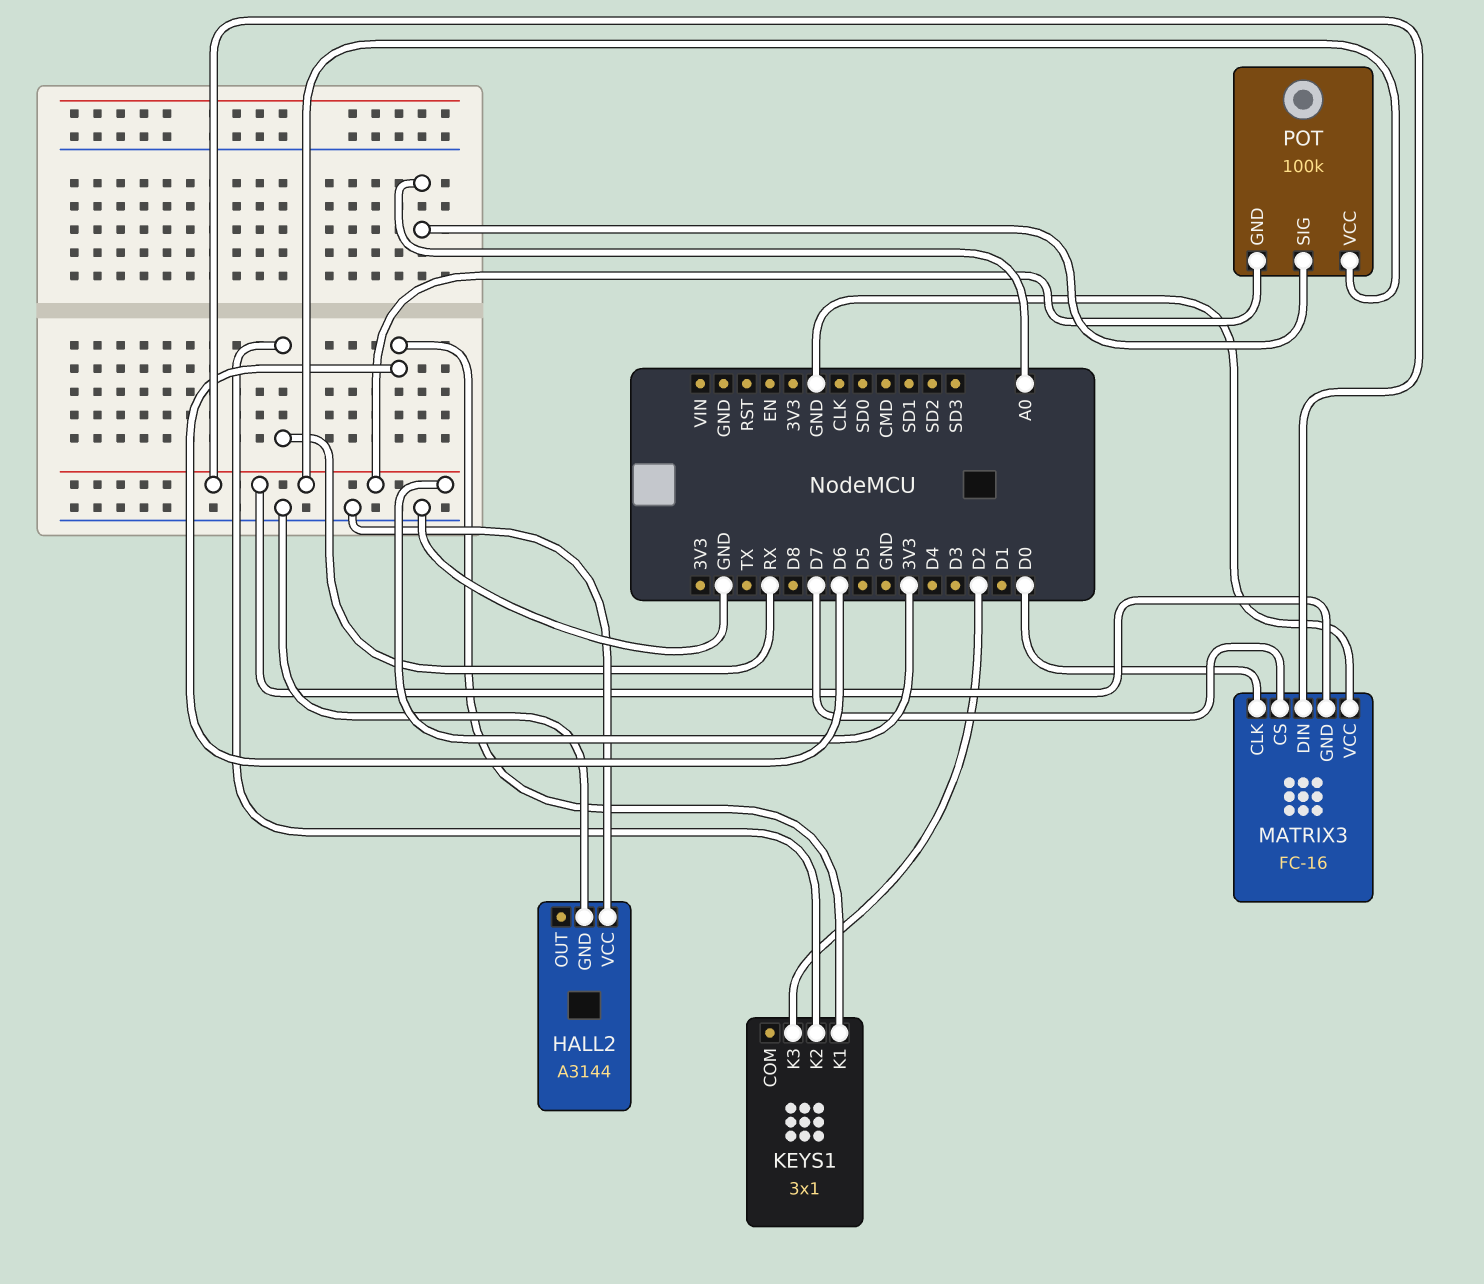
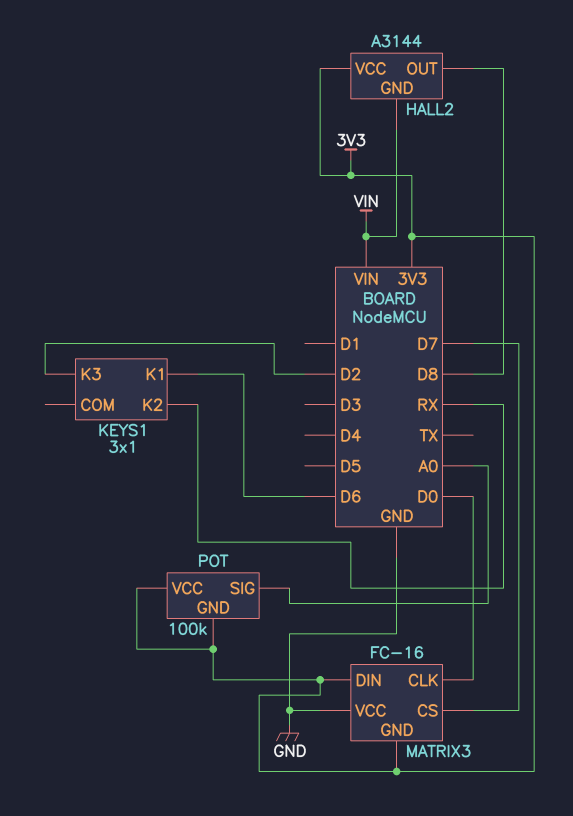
HALL2 pin GND: GND -> VIN
HALL2 pin OUT: none -> D8
HALL2 pin VCC: GND -> 3V3

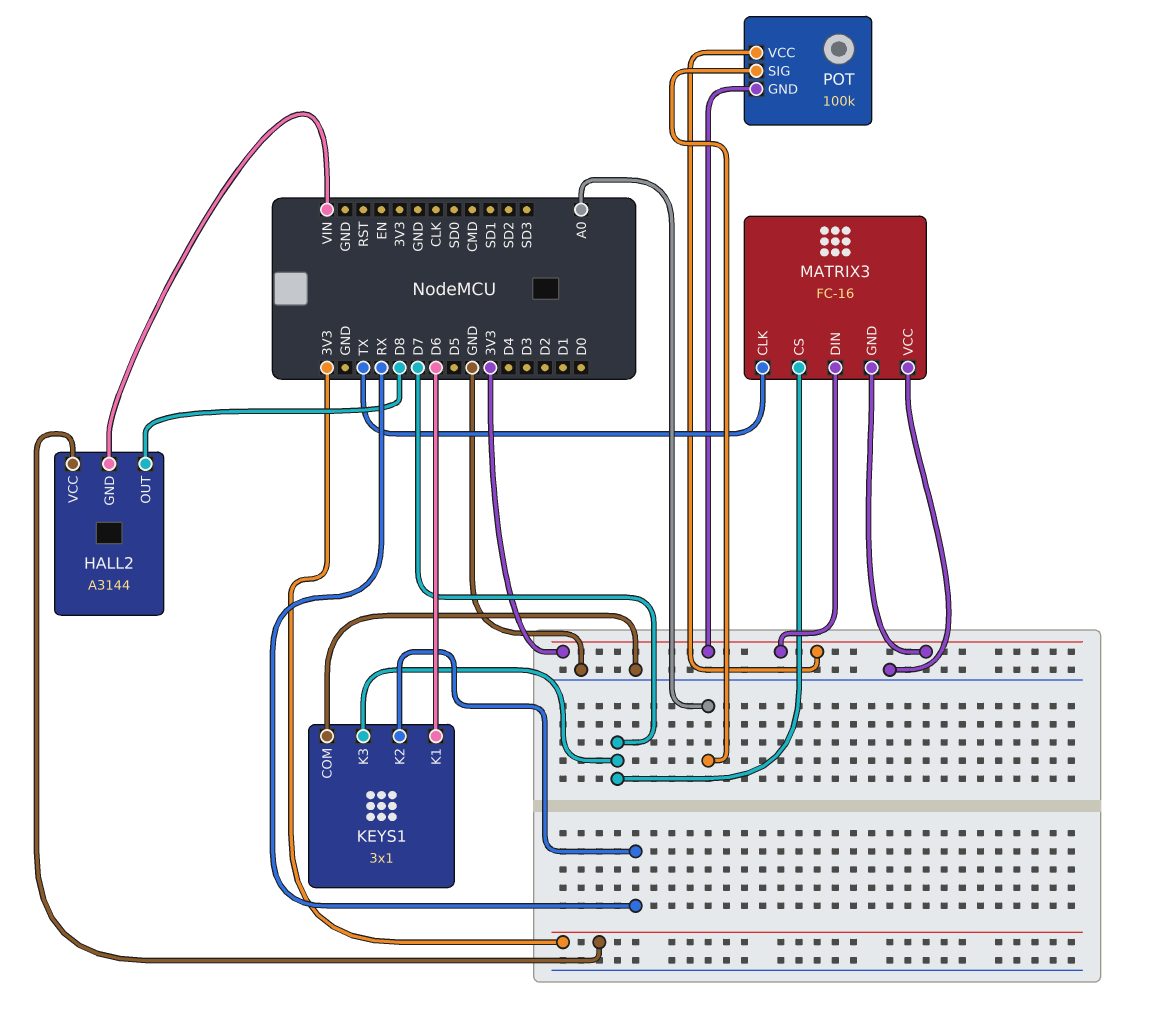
KEYS1 pin COM: none -> GND
KEYS1 pin K3: D2 -> D7
MATRIX3 pin CLK: D0 -> TX

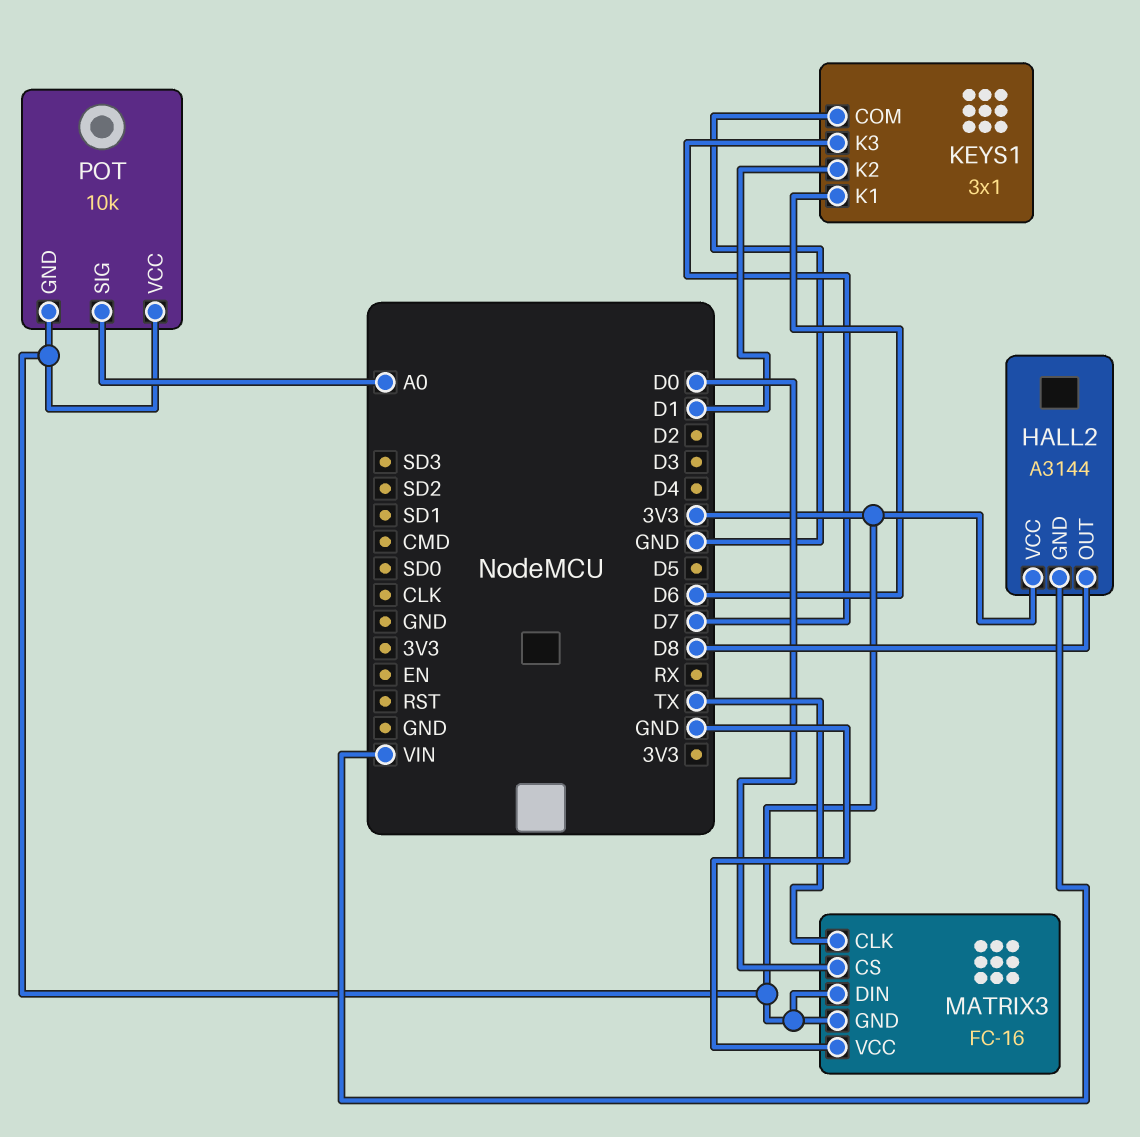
KEYS1 pin K2: RX -> D1
MATRIX3 pin CS: D7 -> D0
POT: 100k -> 10k

